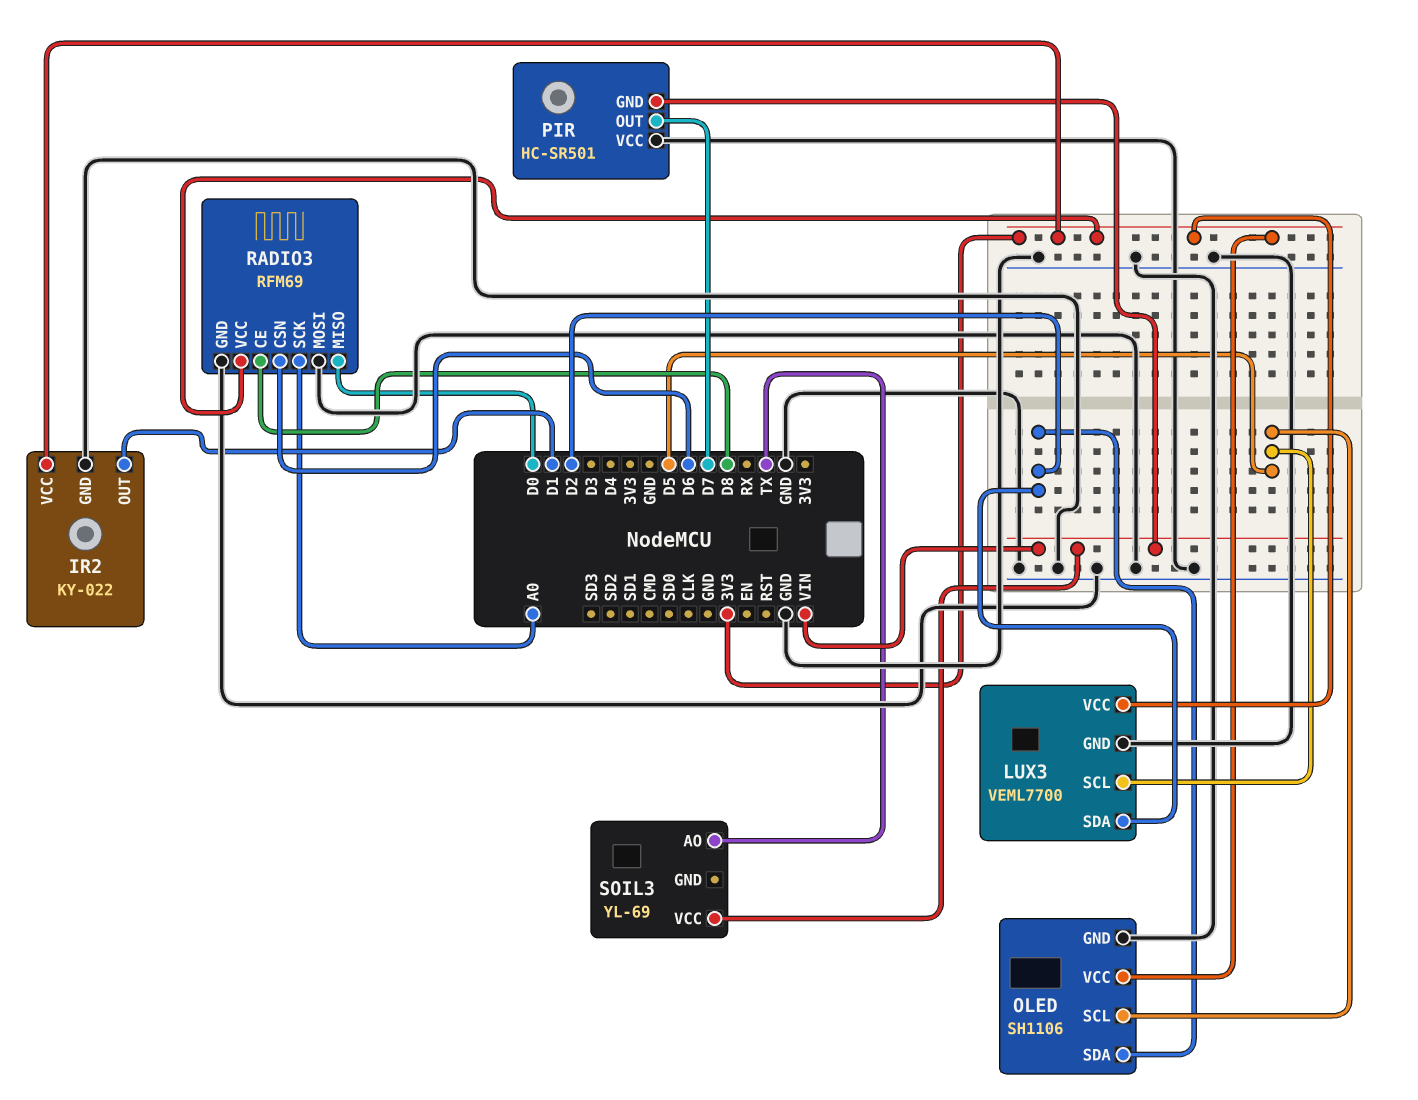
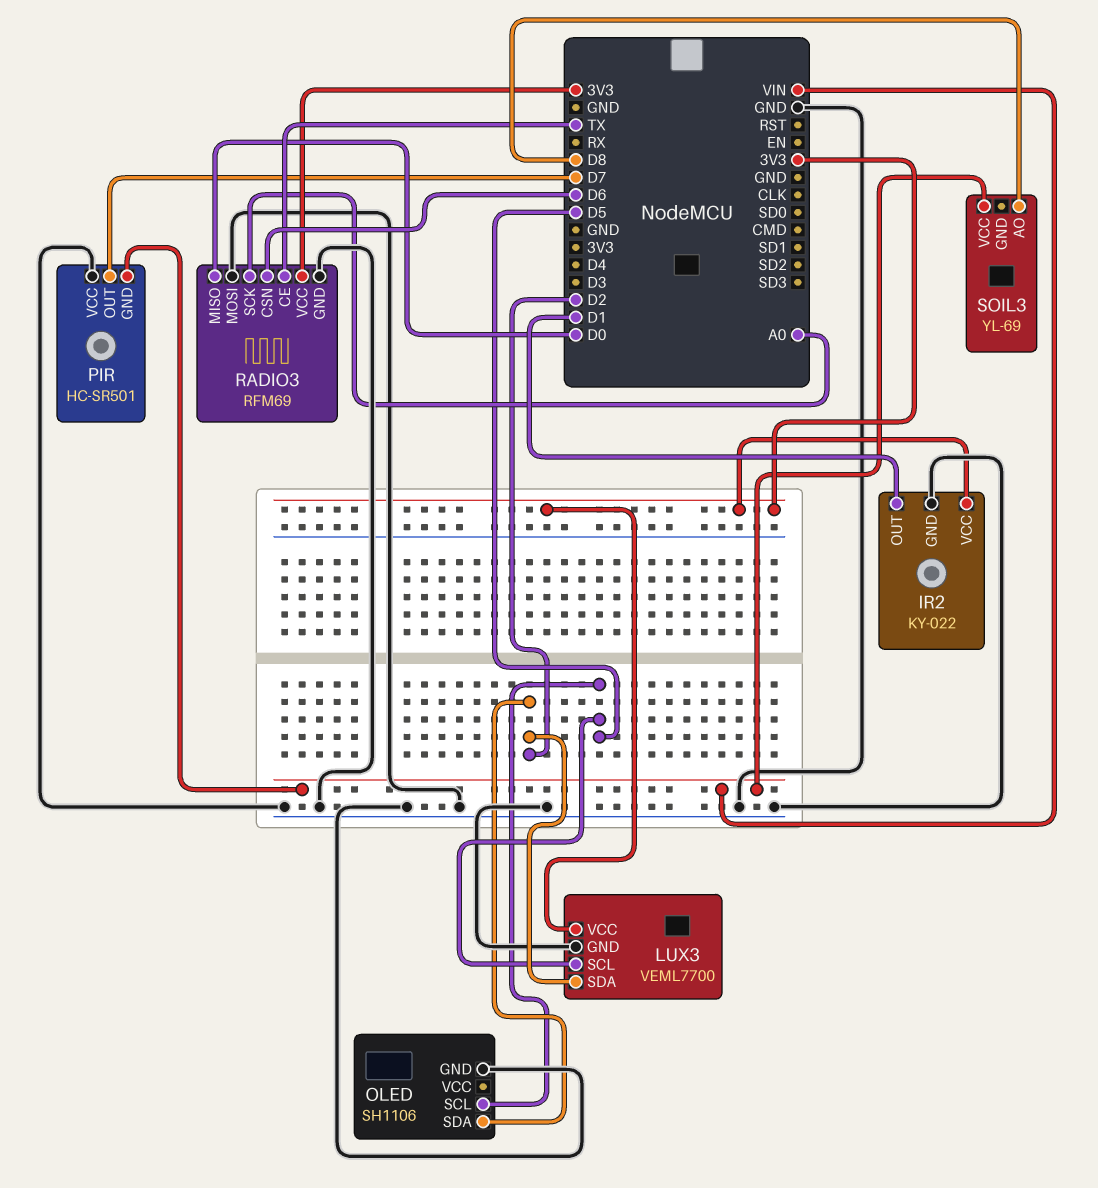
OLED pin VCC: 3V3 -> none
RADIO3 pin CE: D8 -> TX
SOIL3 pin AO: TX -> D8

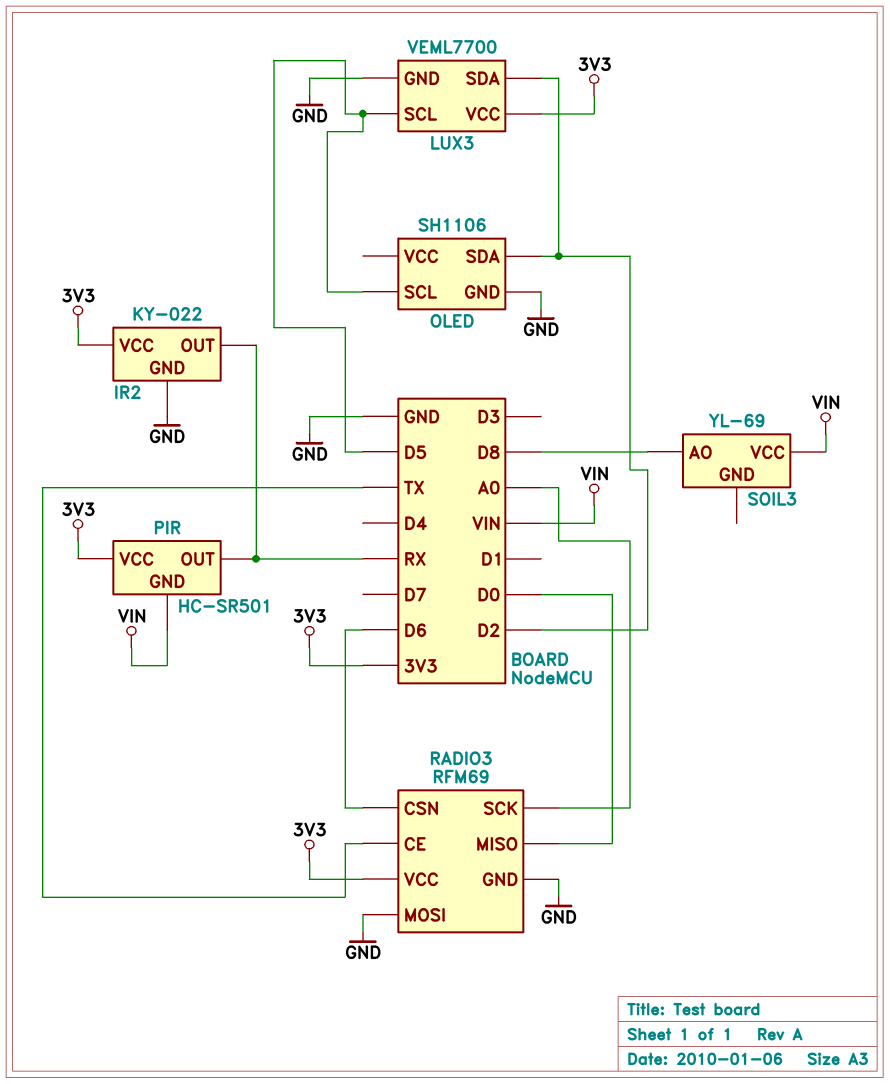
IR2 pin OUT: D1 -> RX
PIR pin OUT: D7 -> RX
PIR pin VCC: GND -> 3V3

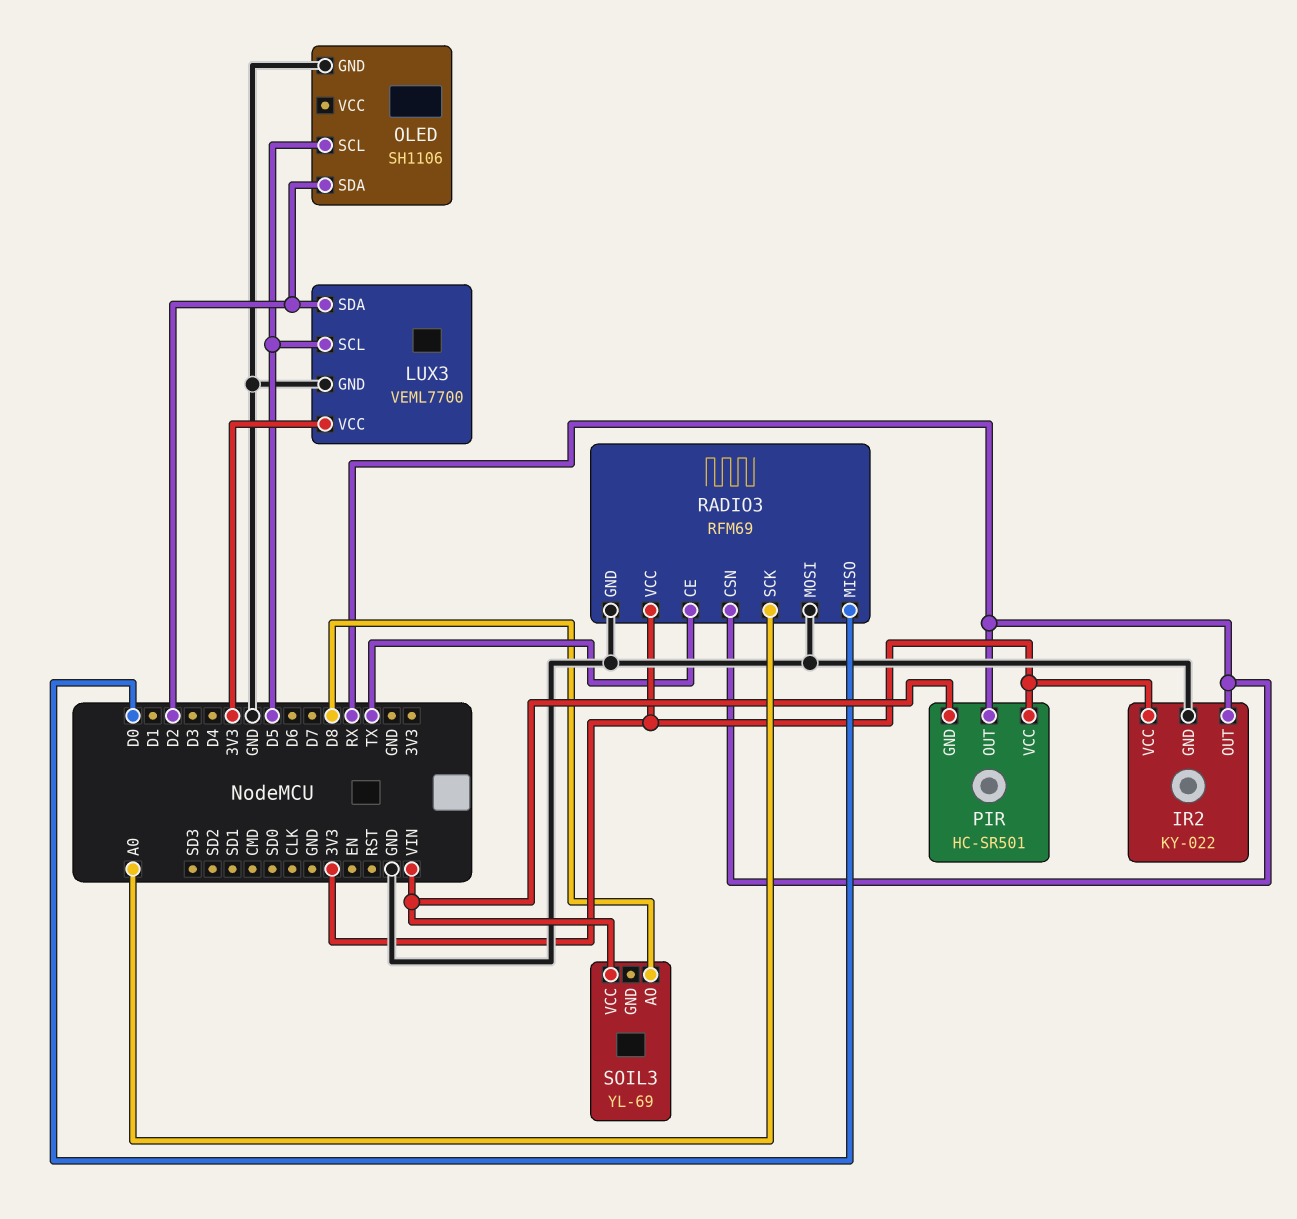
RADIO3 pin CSN: D6 -> RX

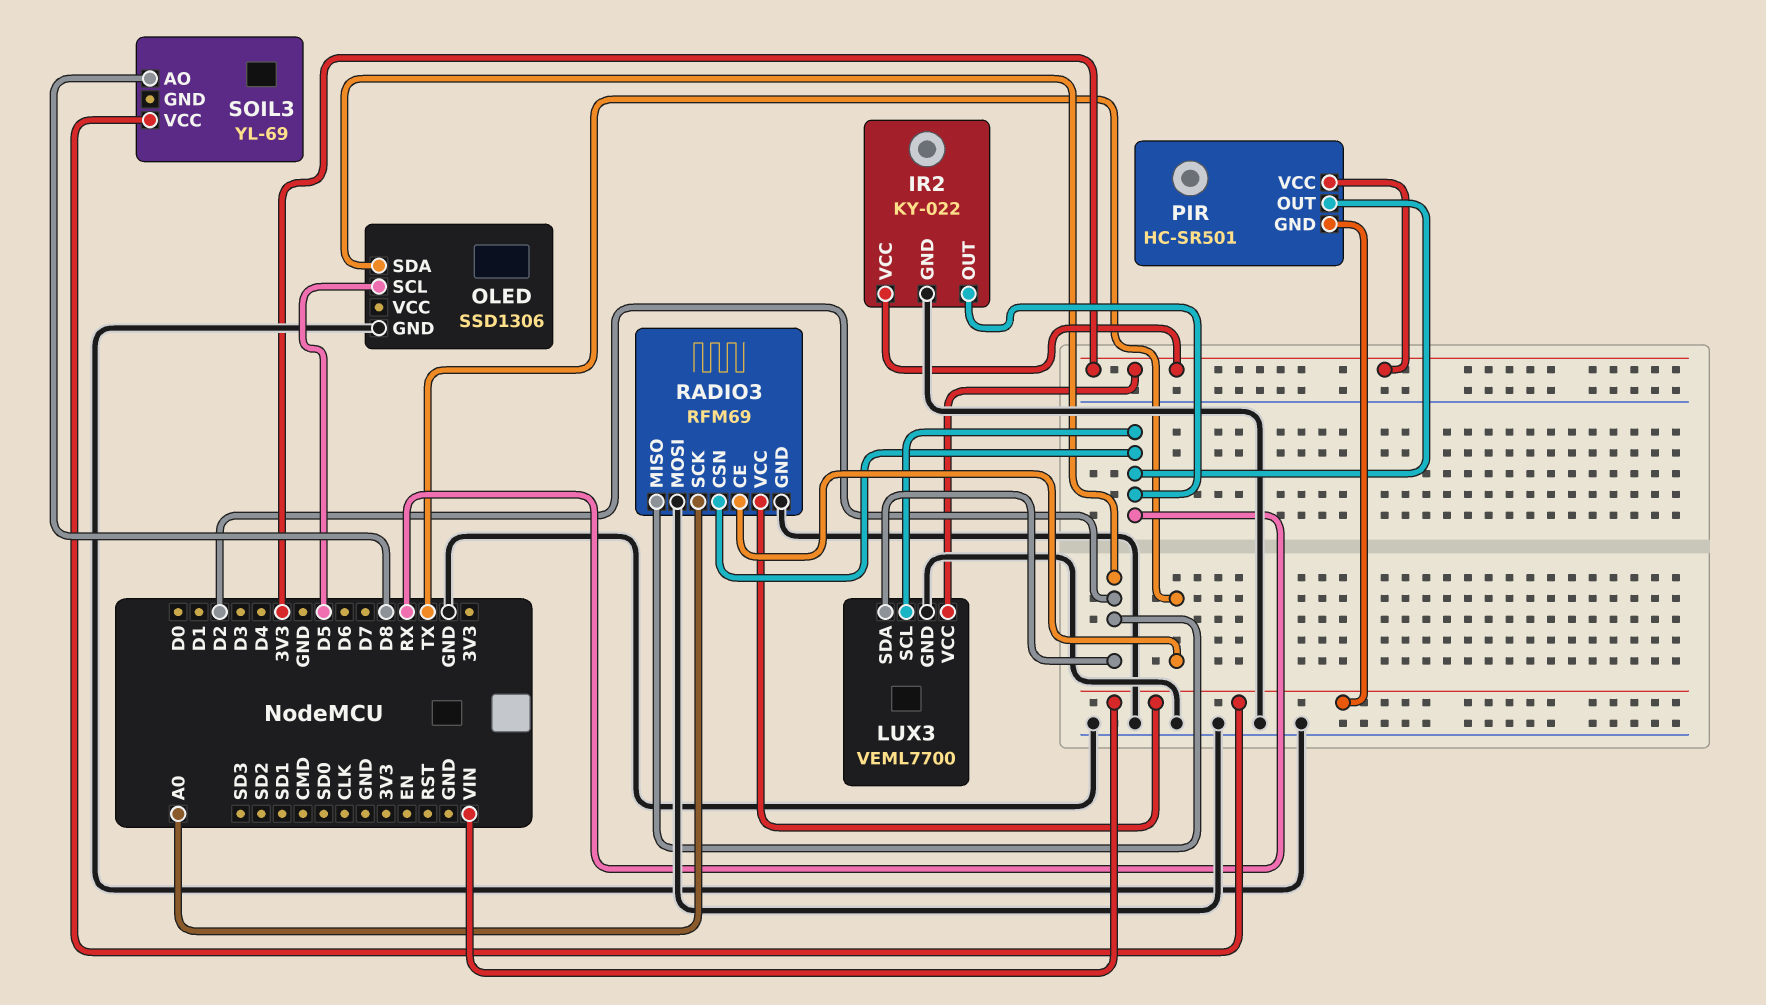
LUX3 pin SCL: D5 -> RX
OLED: SH1106 -> SSD1306
RADIO3 pin MISO: D0 -> D2
RADIO3 pin VCC: 3V3 -> VIN

